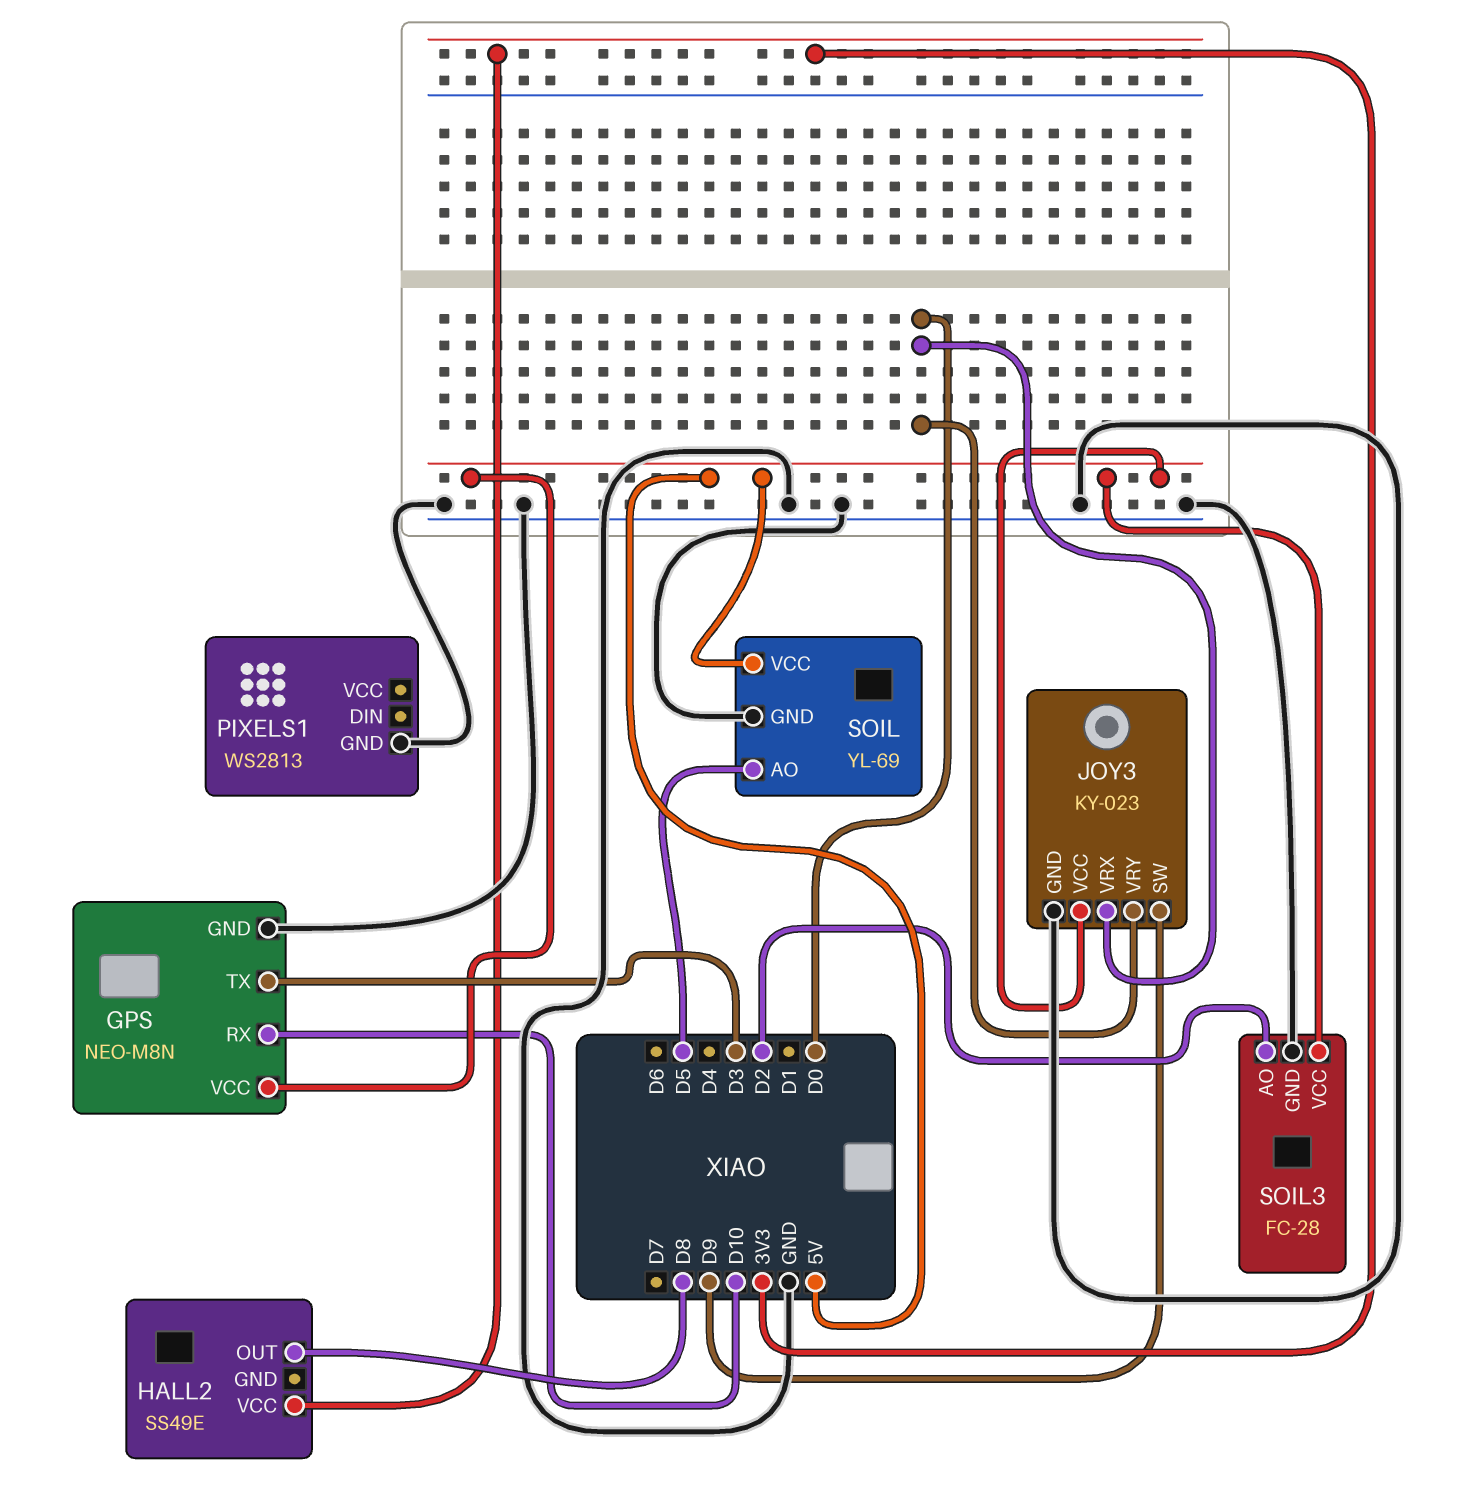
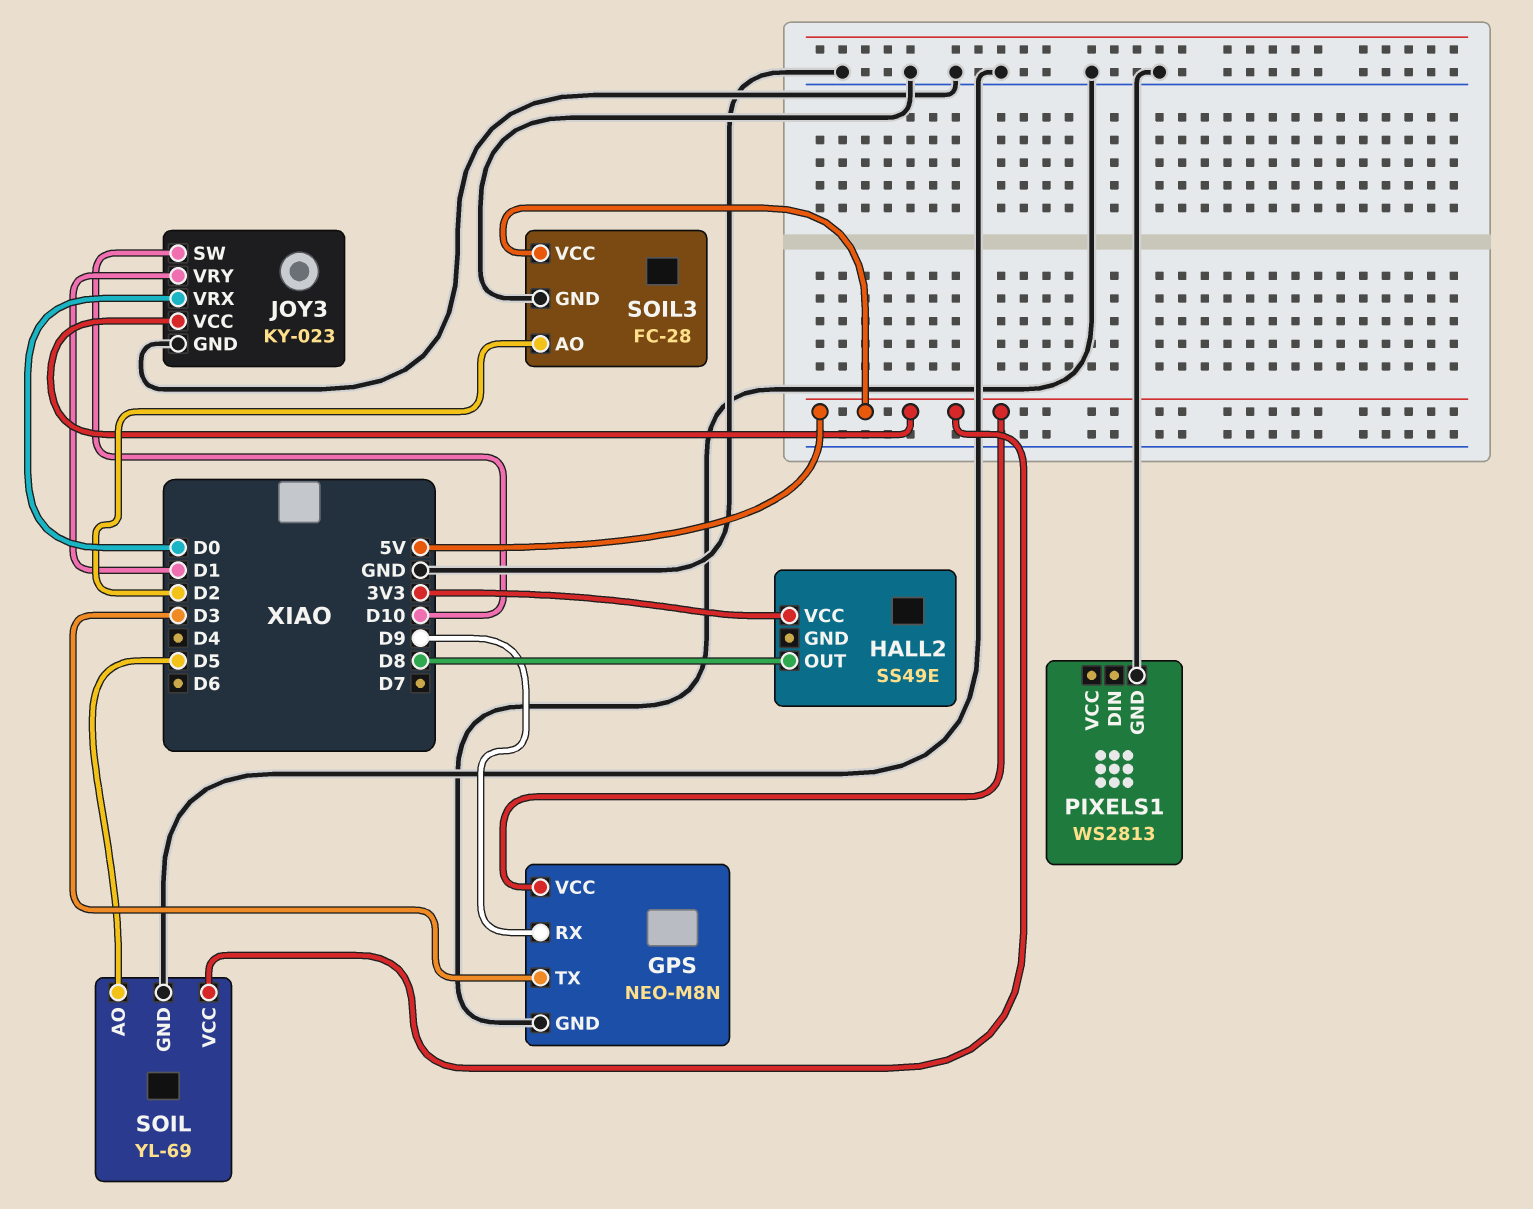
GPS pin RX: D10 -> D9
JOY3 pin SW: D9 -> D10
JOY3 pin VRY: D0 -> D1

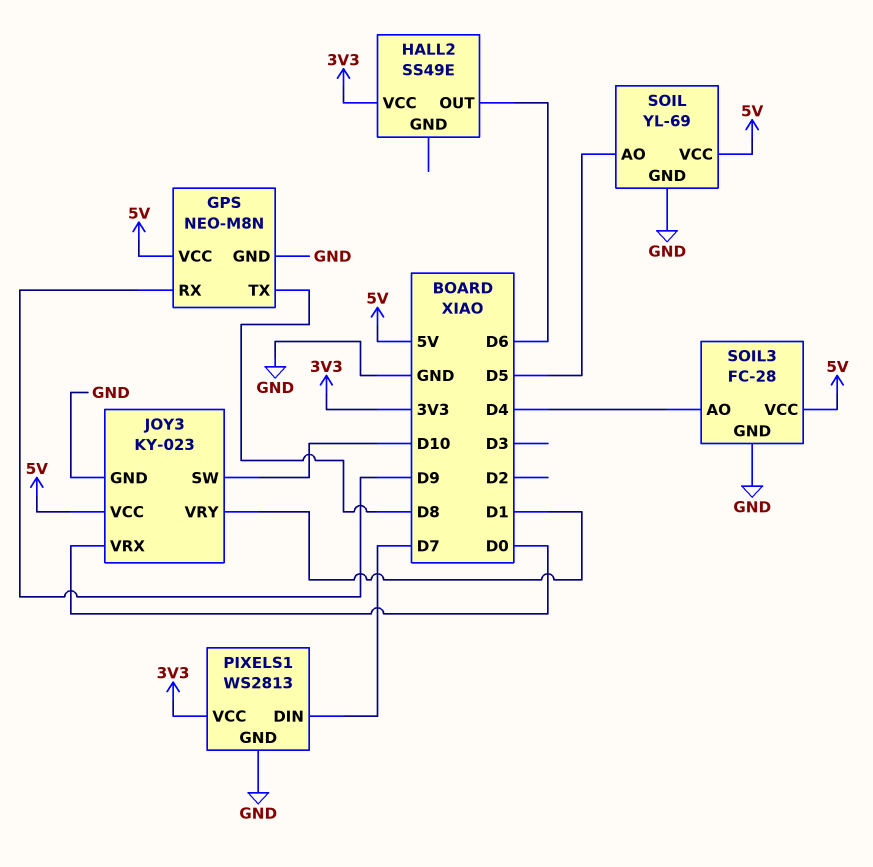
GPS pin TX: D3 -> D8
HALL2 pin OUT: D8 -> D6
PIXELS1 pin DIN: none -> D7
PIXELS1 pin VCC: none -> 3V3
SOIL3 pin AO: D2 -> D4

